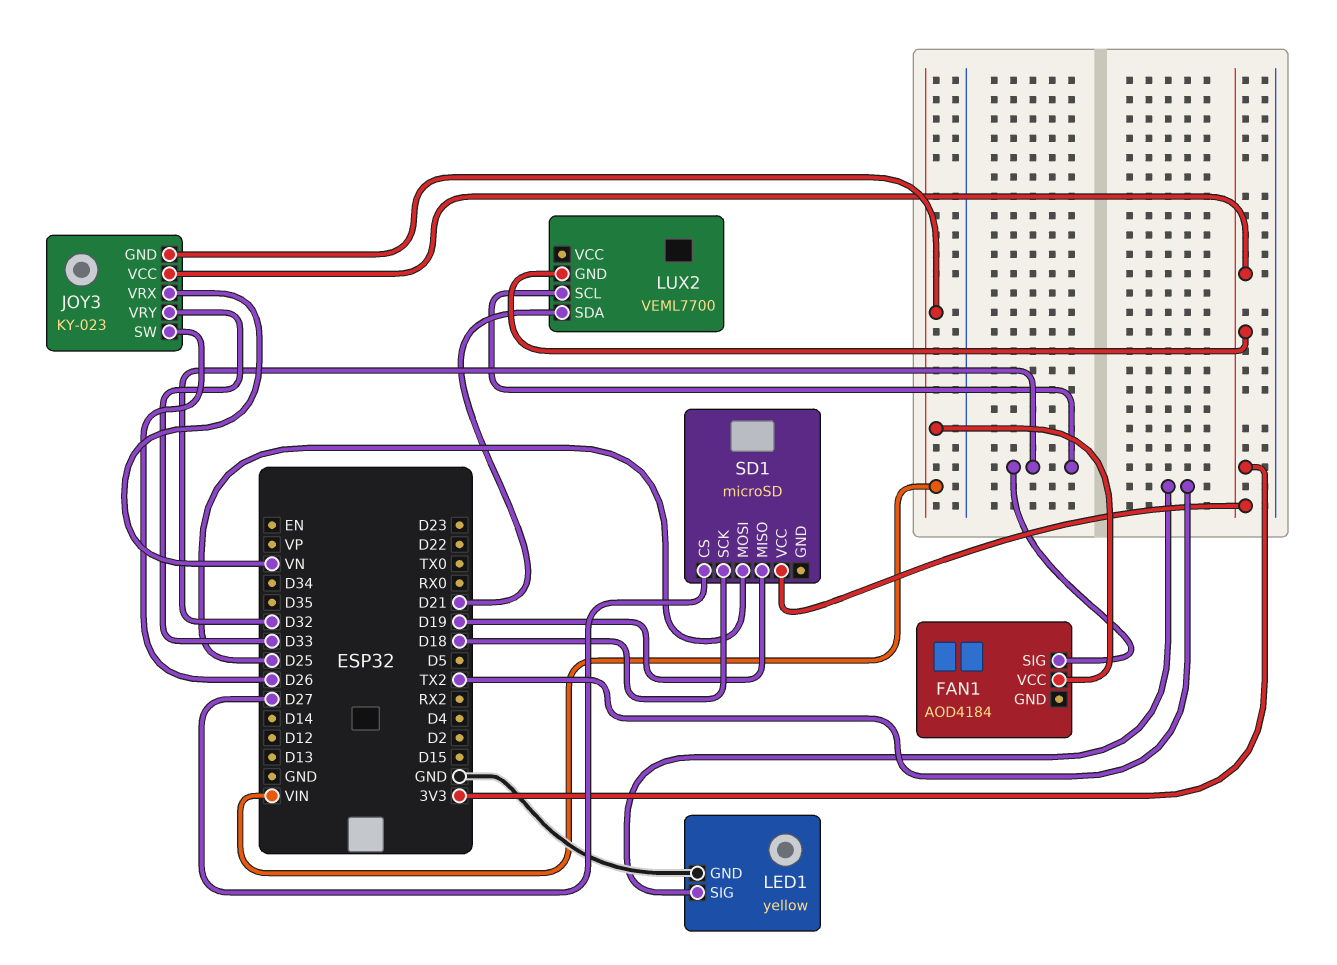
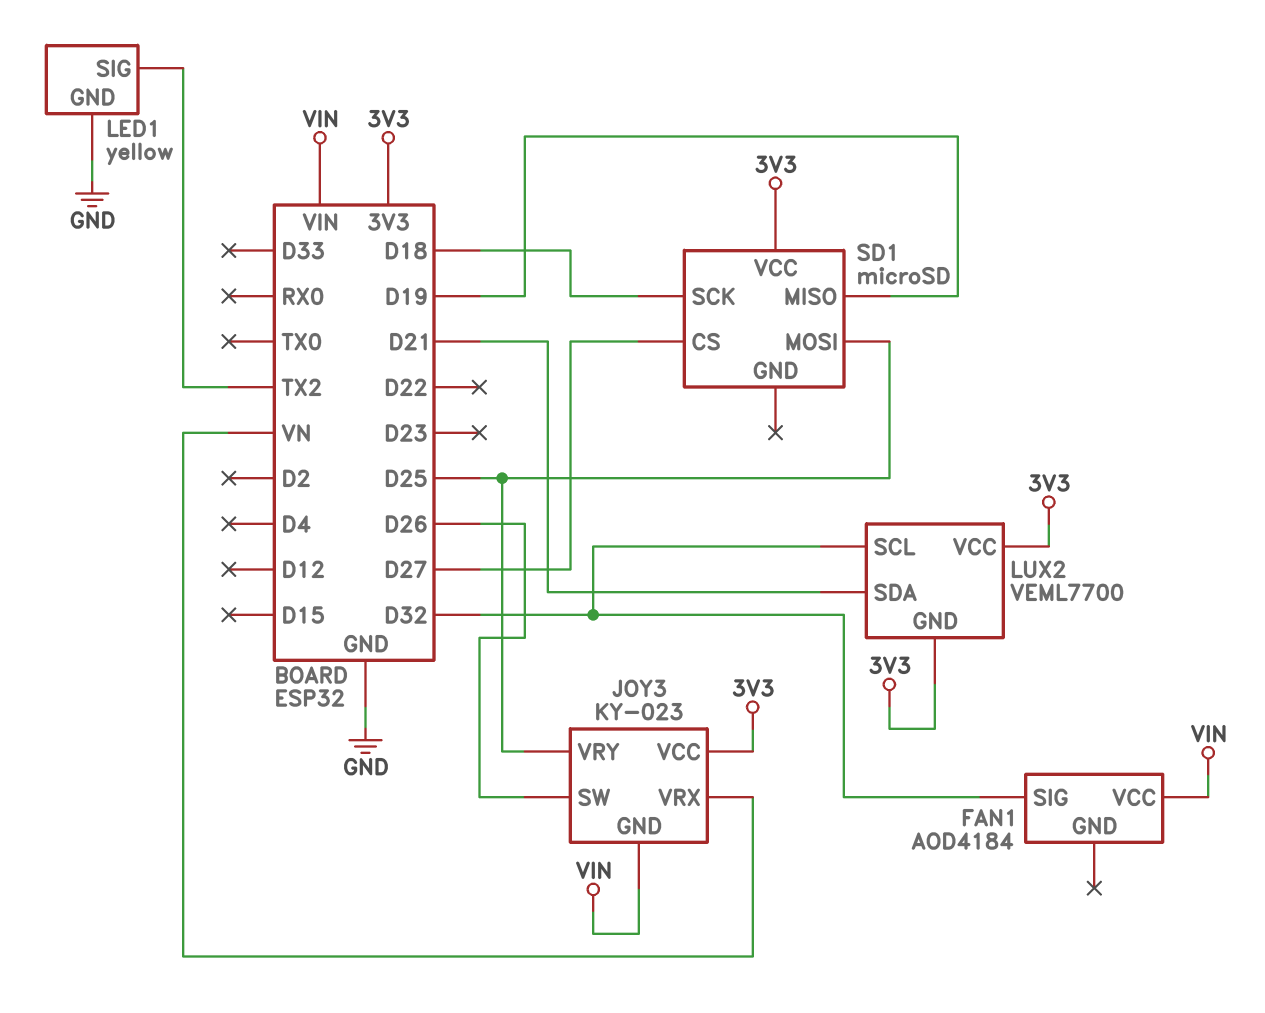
JOY3 pin VRY: D33 -> D25
LUX2 pin VCC: none -> 3V3

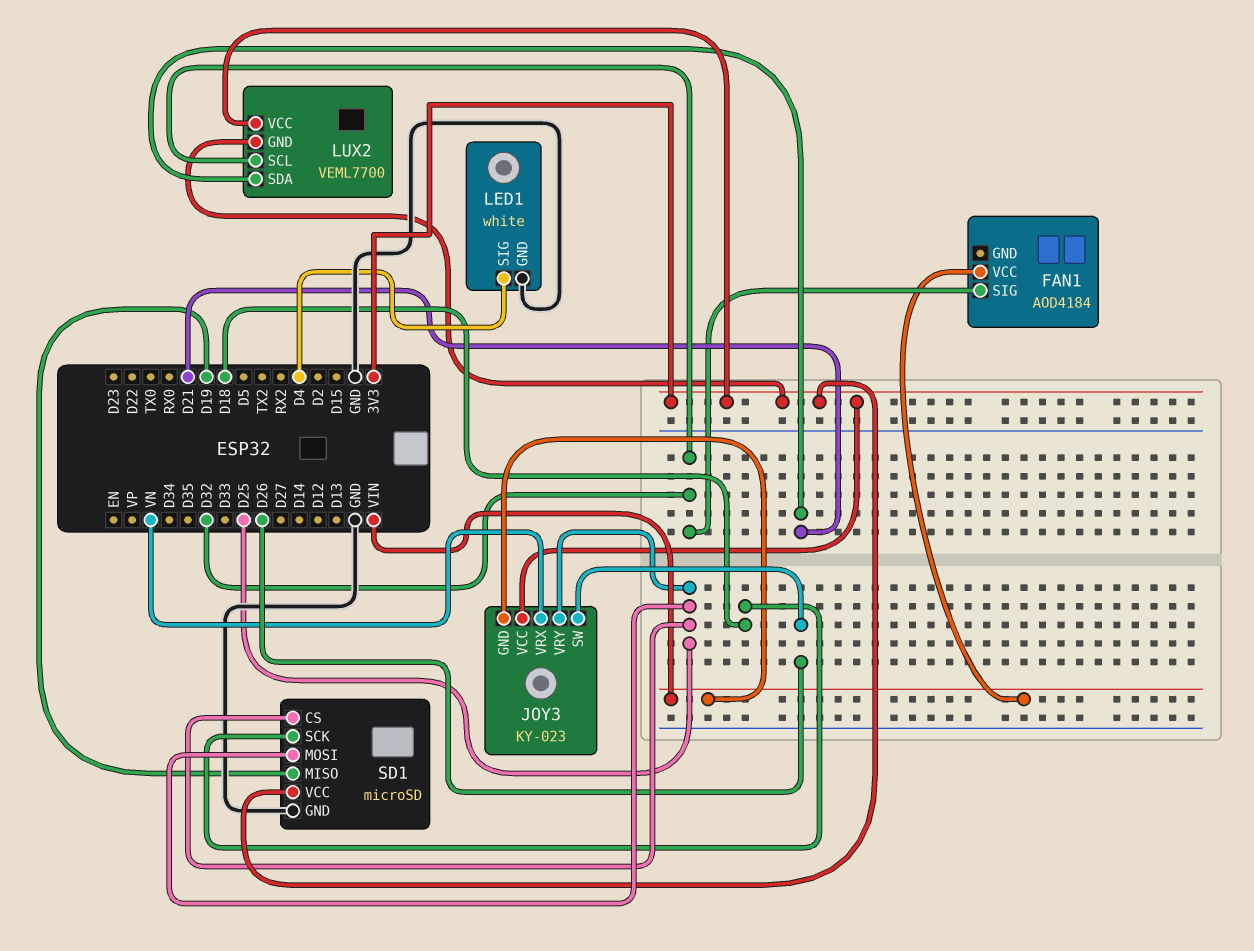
LED1: yellow -> white
LED1 pin SIG: TX2 -> D4
SD1 pin CS: D27 -> D25
SD1 pin GND: none -> GND

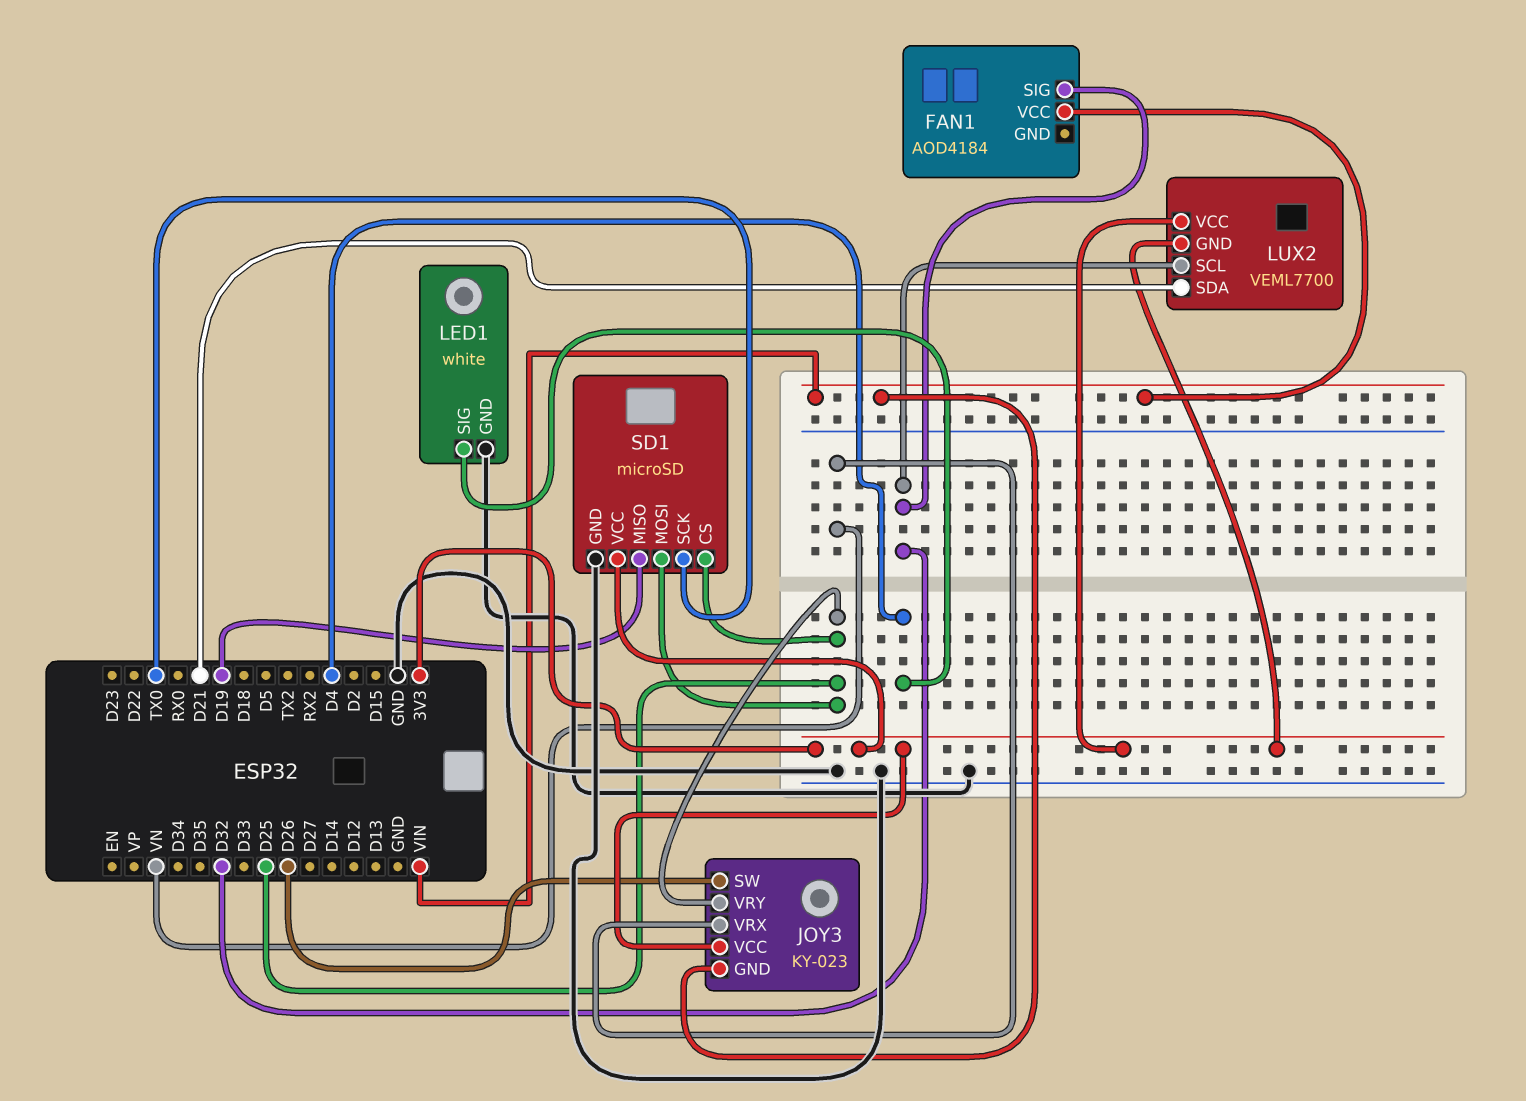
SD1 pin SCK: D18 -> TX0

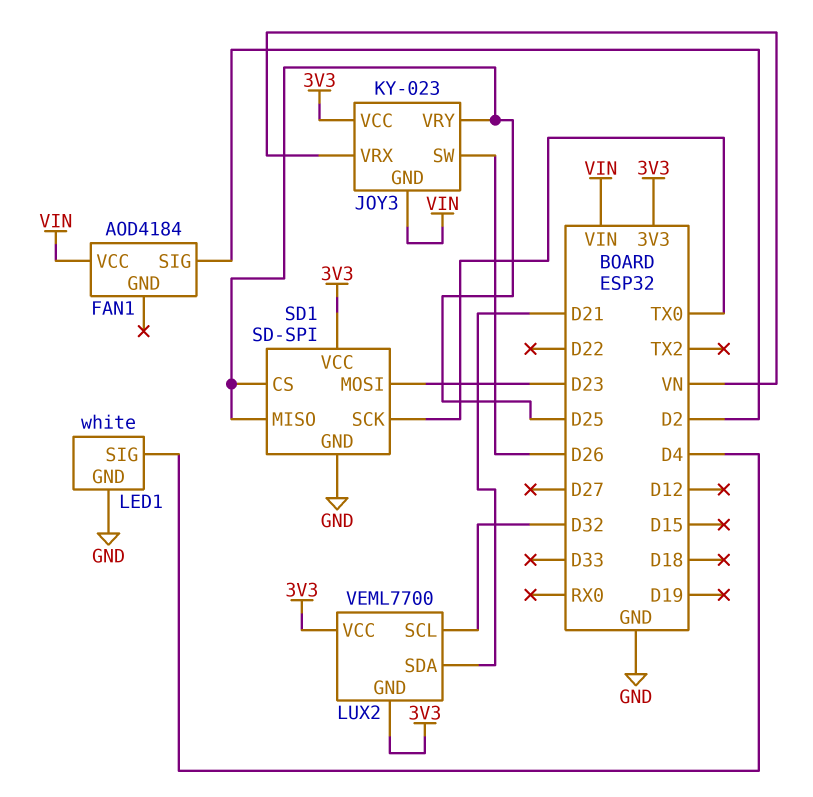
FAN1 pin SIG: D32 -> D2
SD1: microSD -> SD-SPI
SD1 pin MISO: D19 -> D25
SD1 pin MOSI: D25 -> D23

